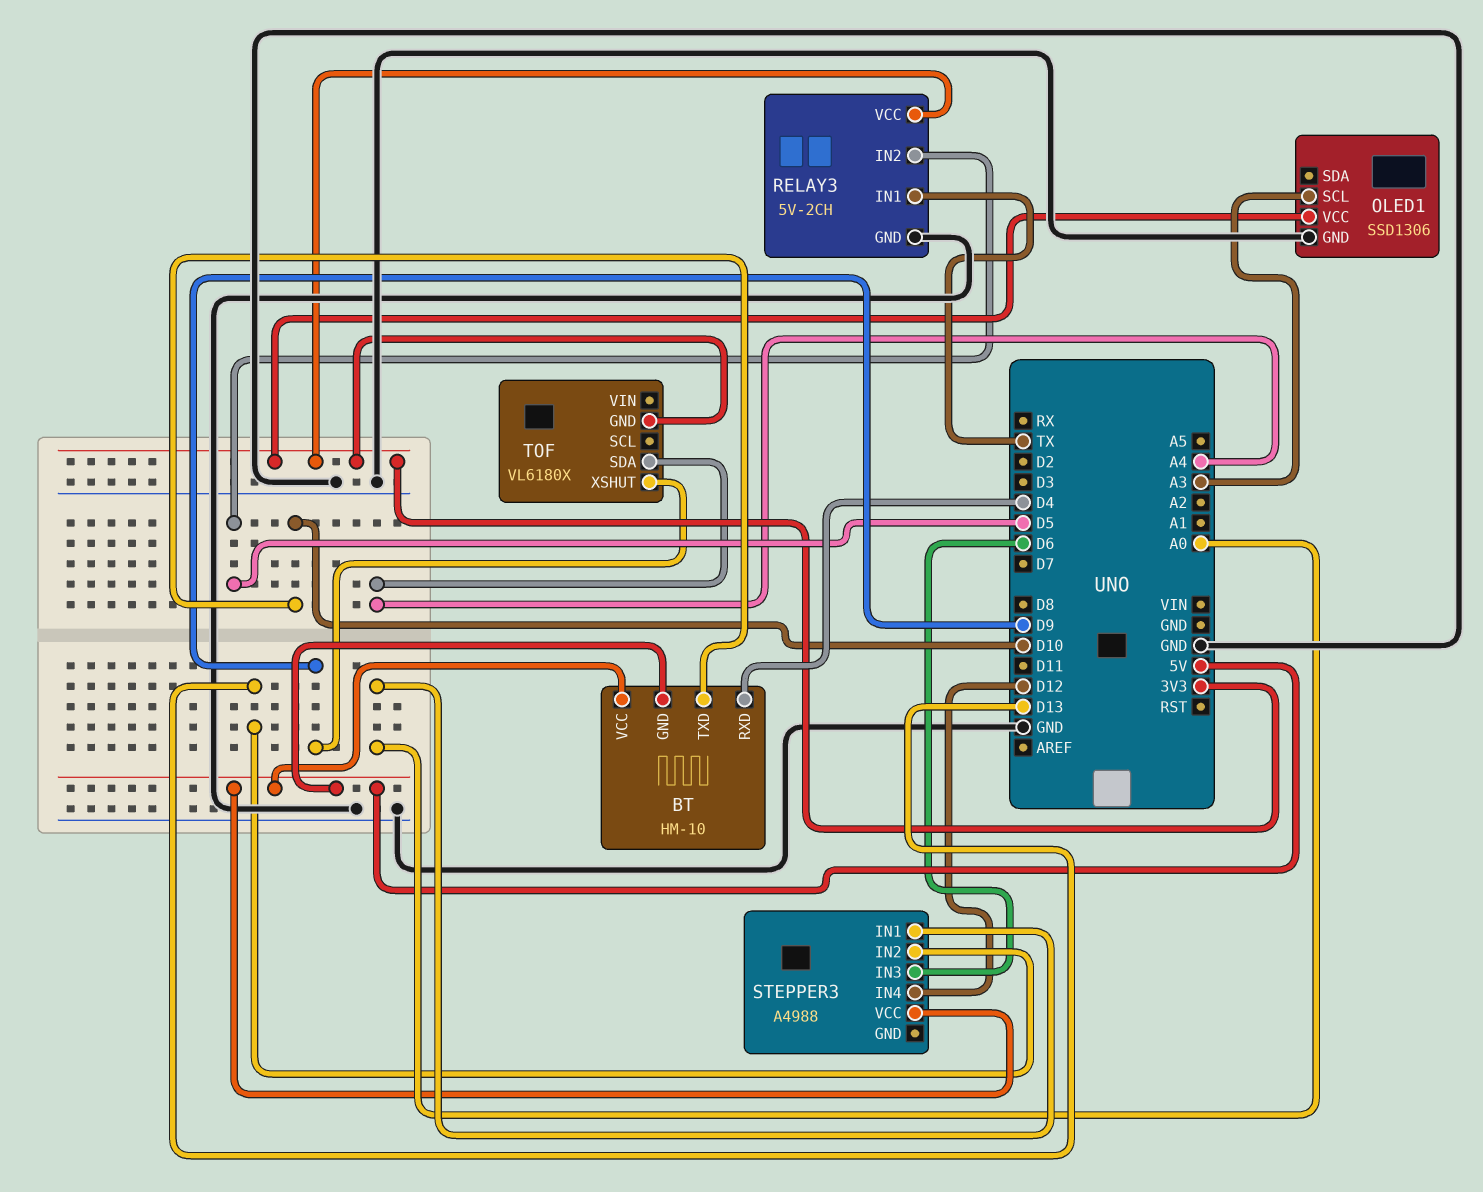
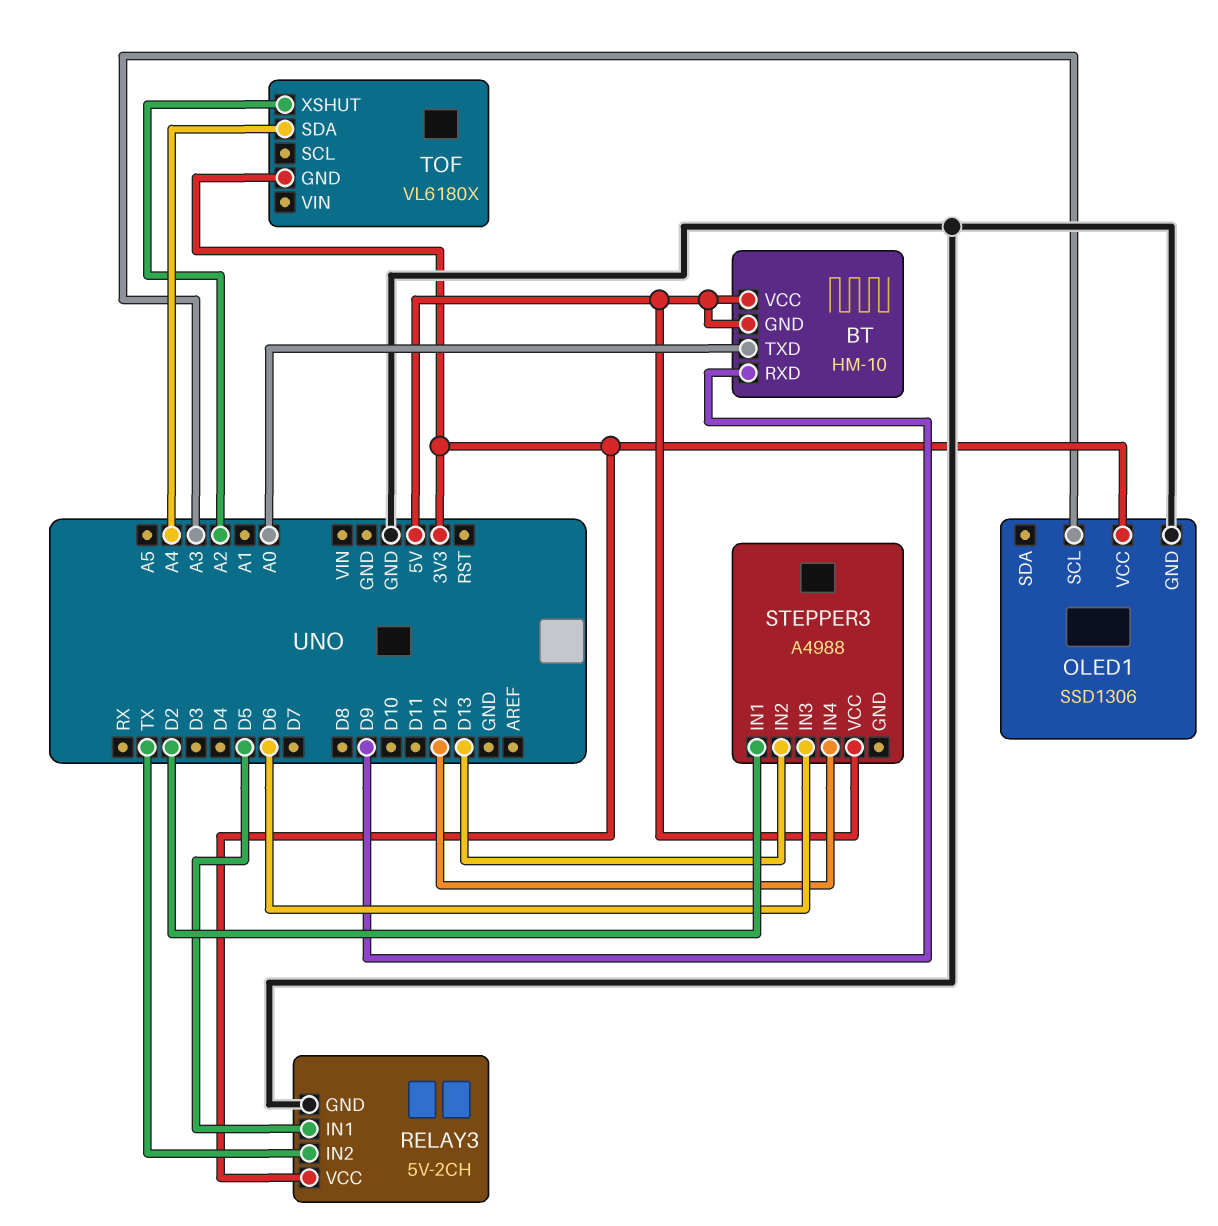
BT pin RXD: D4 -> D9
BT pin TXD: D10 -> A0
RELAY3 pin IN1: TX -> D5
RELAY3 pin IN2: D5 -> TX
STEPPER3 pin IN1: A0 -> D2
TOF pin XSHUT: D9 -> A2

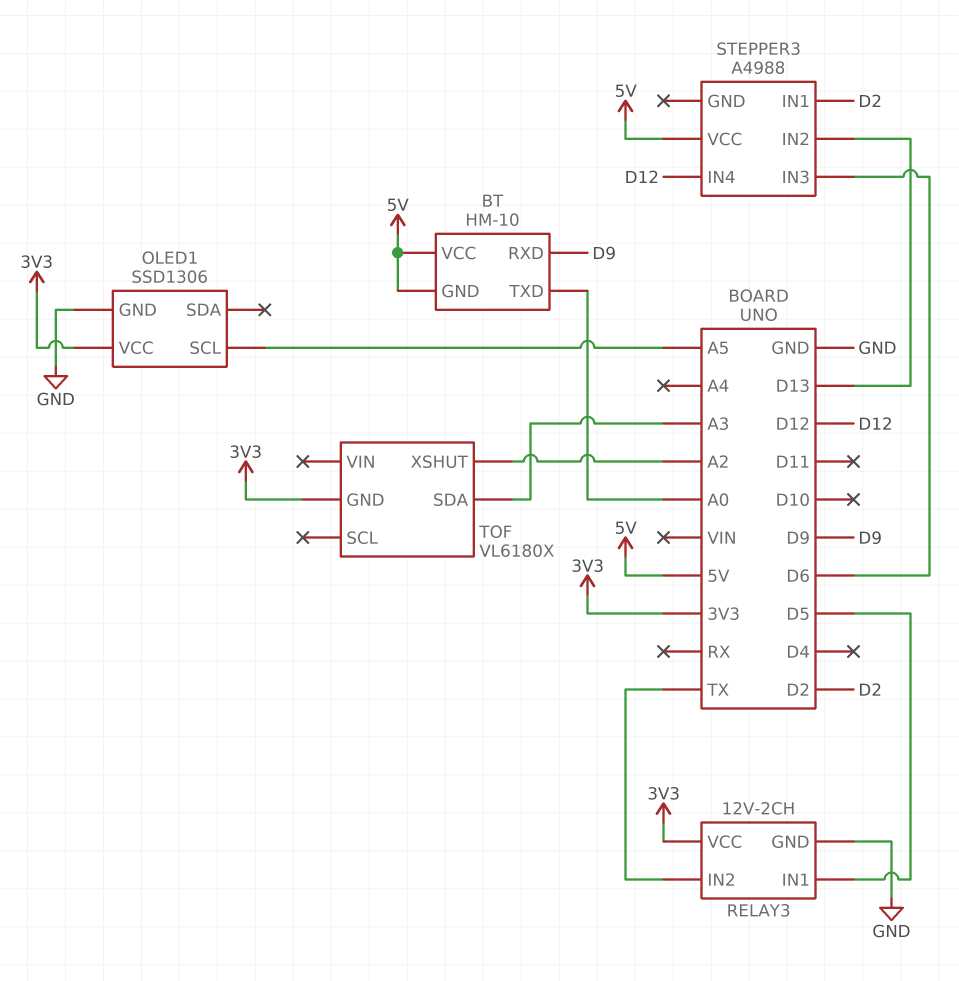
OLED1 pin SCL: A3 -> A5
RELAY3: 5V-2CH -> 12V-2CH
TOF pin SDA: A4 -> A3

